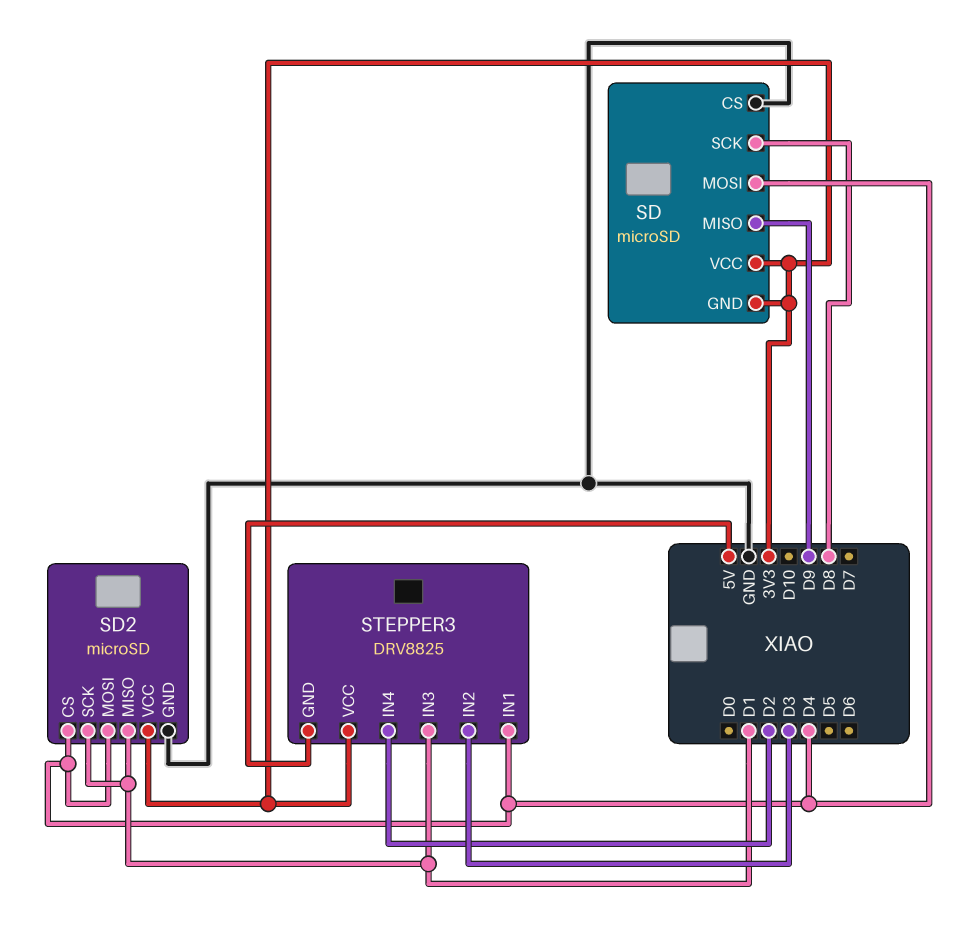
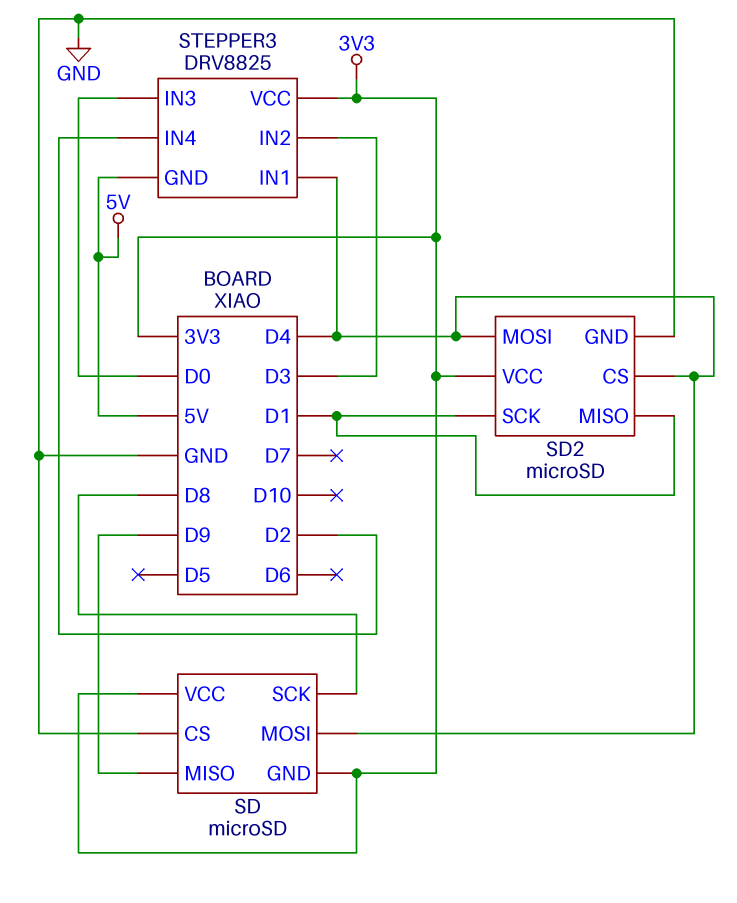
STEPPER3 pin IN3: D1 -> D0

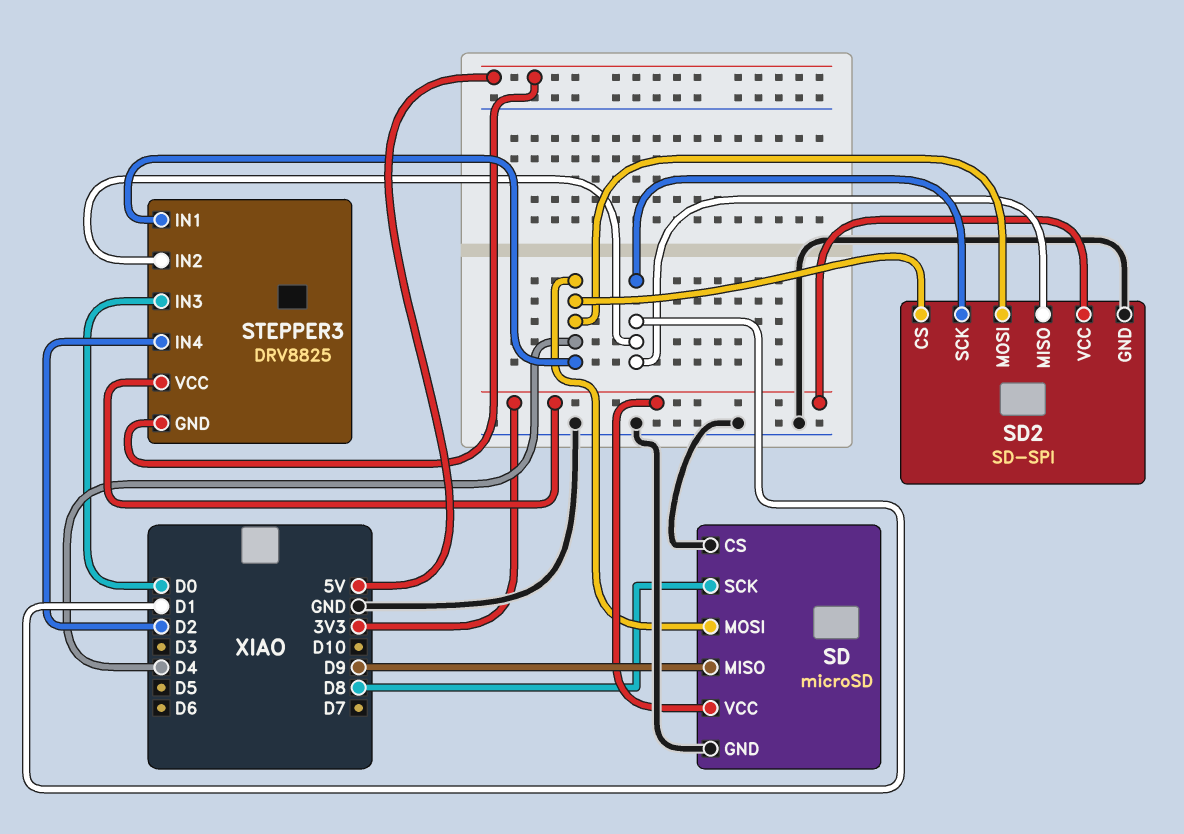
SD pin GND: 3V3 -> GND
SD2: microSD -> SD-SPI
STEPPER3 pin IN2: D3 -> D1

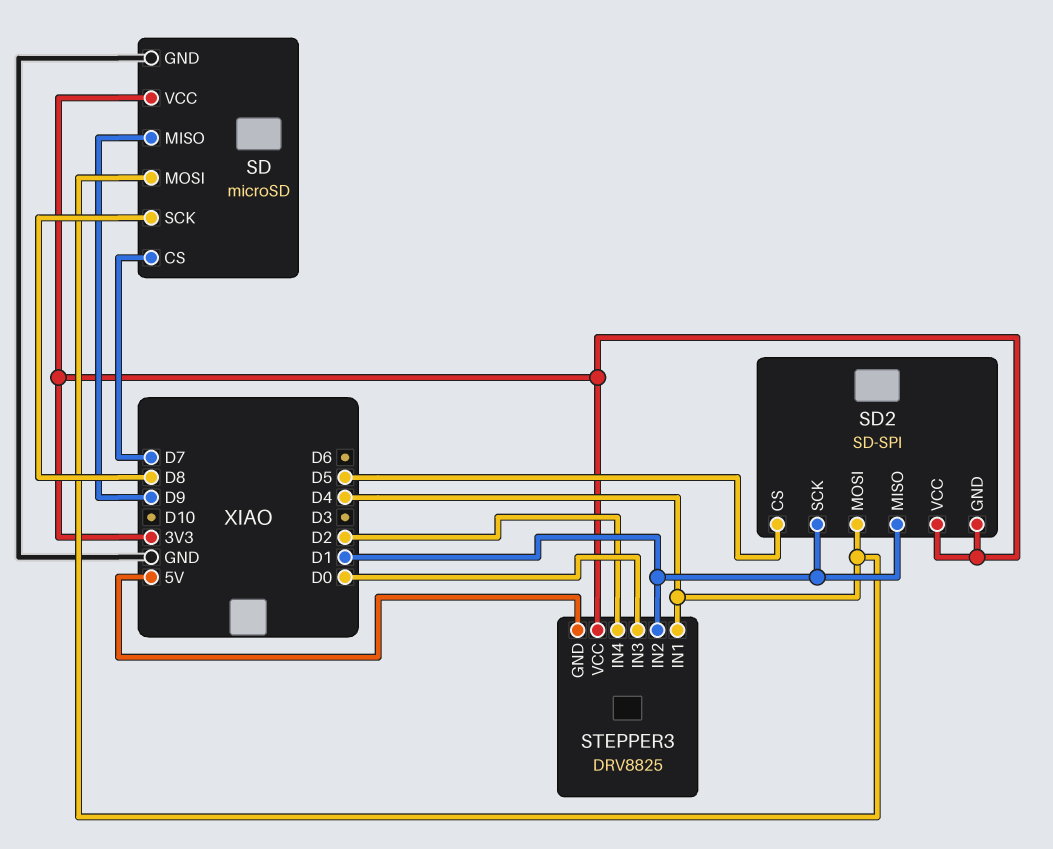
SD pin CS: GND -> D7
SD2 pin CS: D4 -> D5
SD2 pin GND: GND -> 3V3

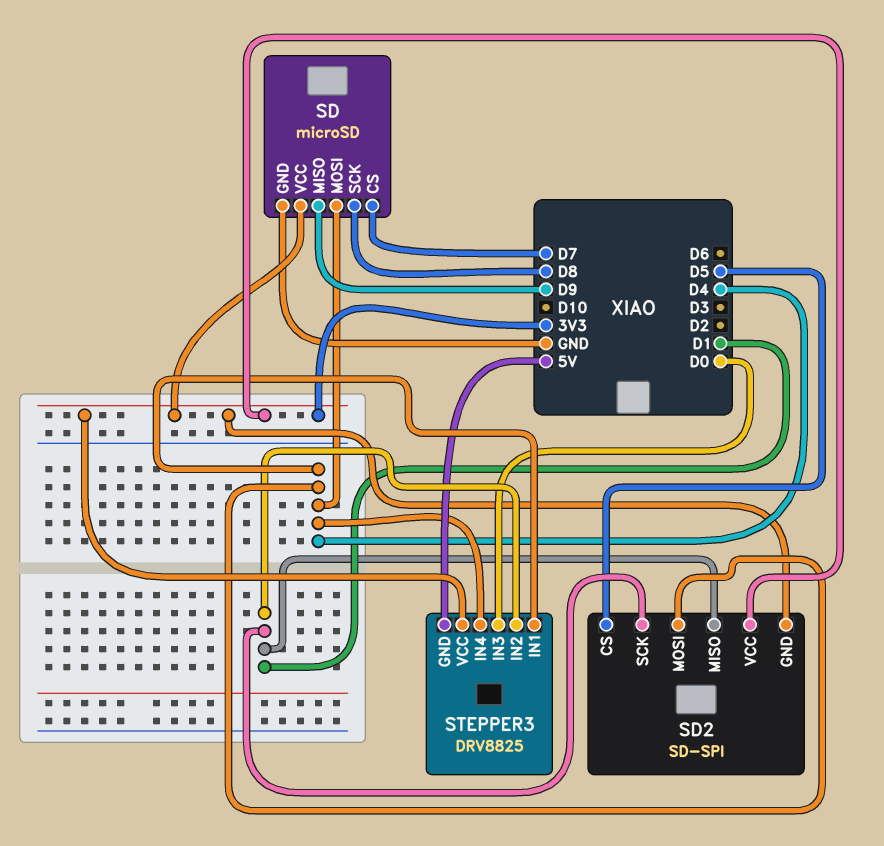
STEPPER3 pin IN4: D2 -> D4

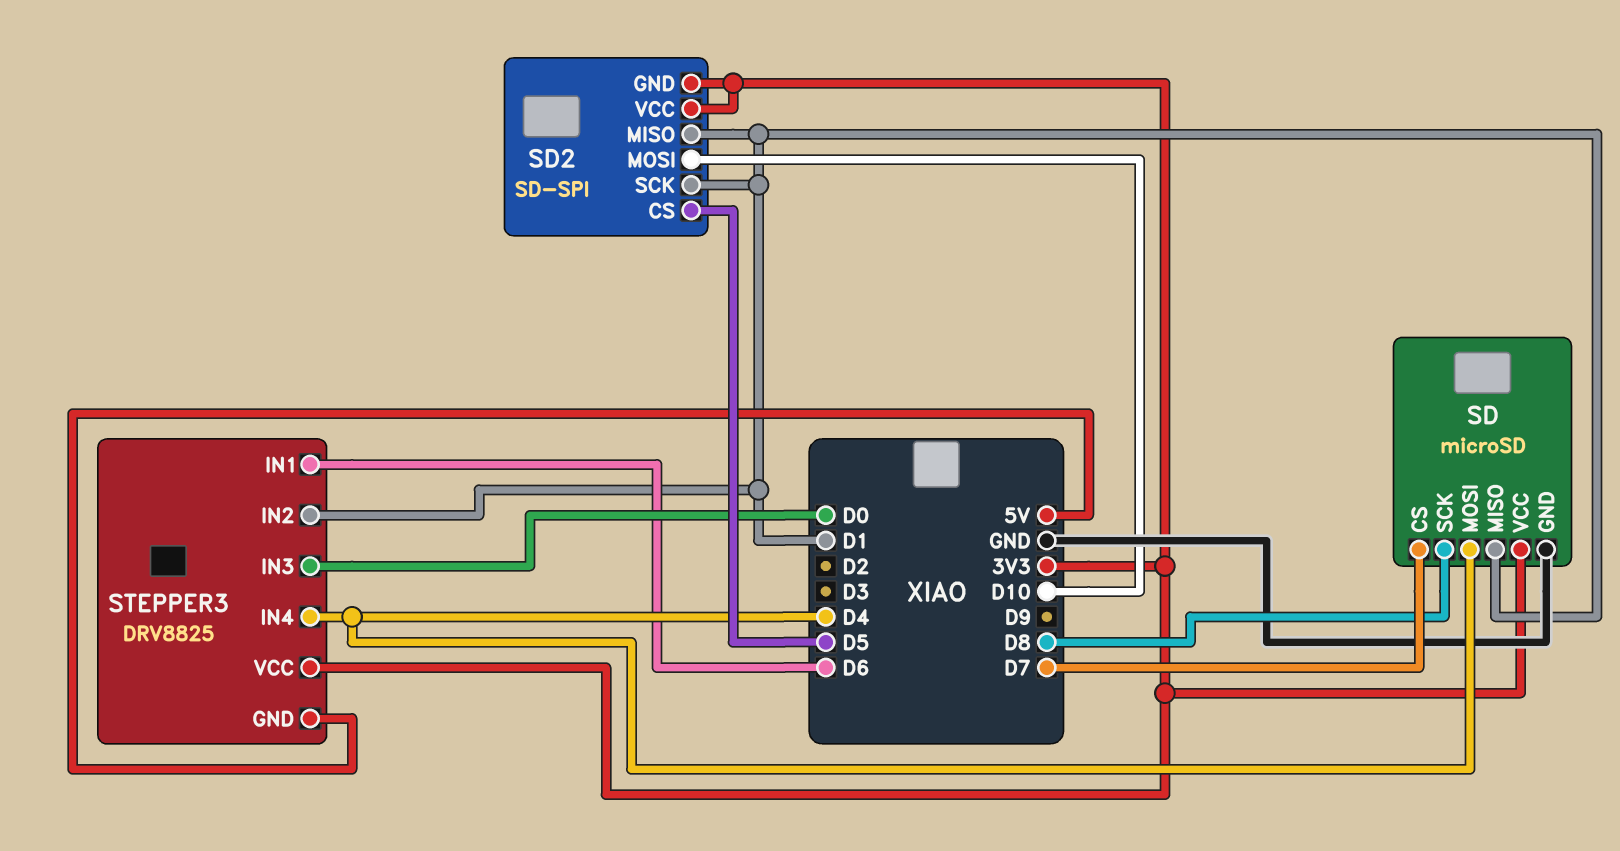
SD pin MISO: D9 -> D1
SD2 pin MOSI: D4 -> D10
STEPPER3 pin IN1: D4 -> D6

